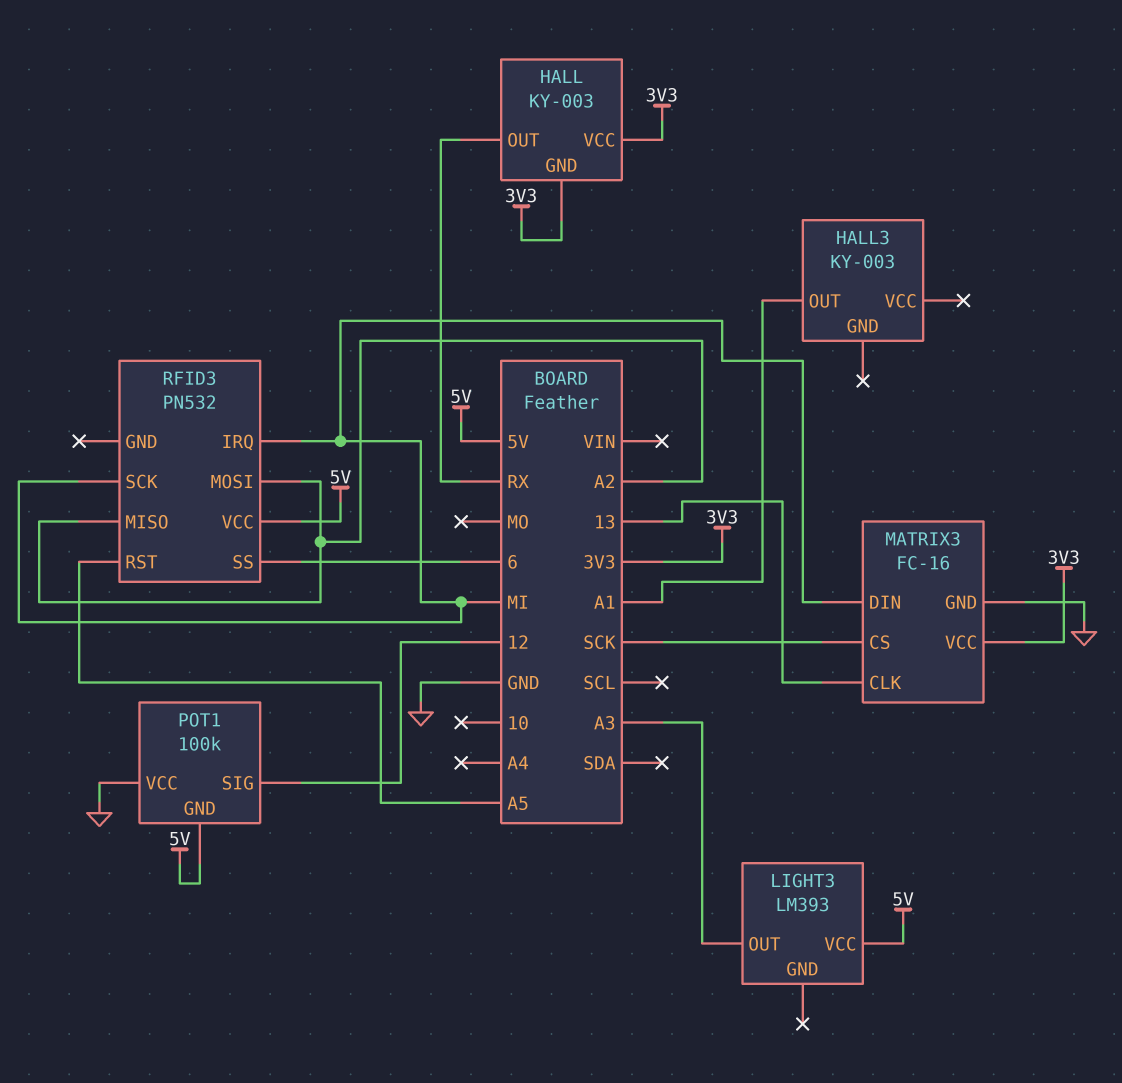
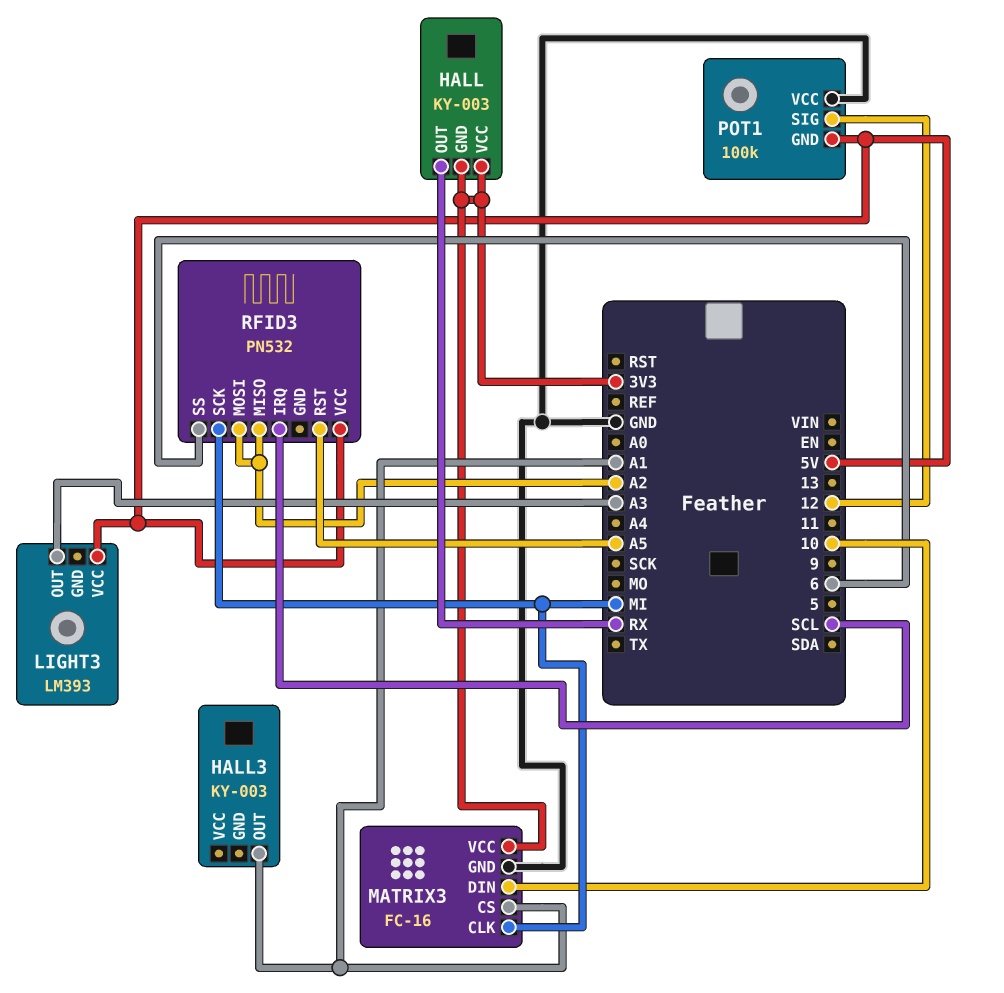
MATRIX3 pin CLK: 13 -> MI
MATRIX3 pin CS: SCK -> A1
MATRIX3 pin DIN: MI -> 10
RFID3 pin IRQ: MI -> SCL

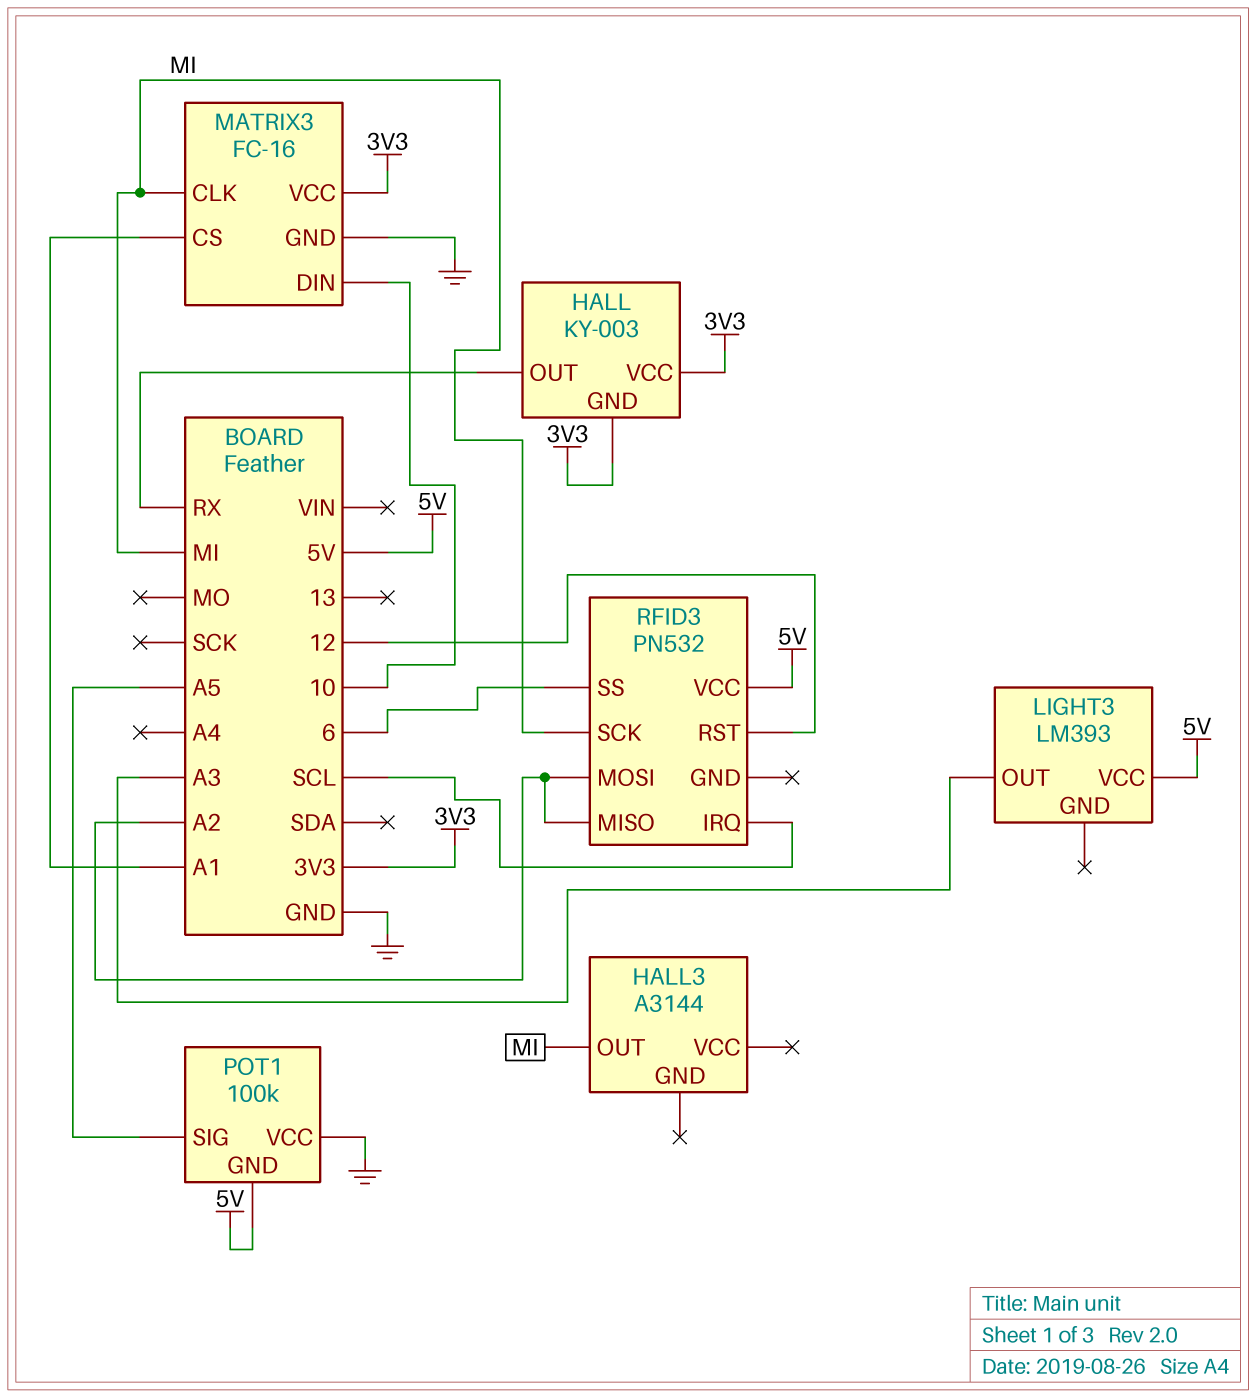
HALL3: KY-003 -> A3144
HALL3 pin OUT: A1 -> MI
POT1 pin SIG: 12 -> A5
RFID3 pin RST: A5 -> 12

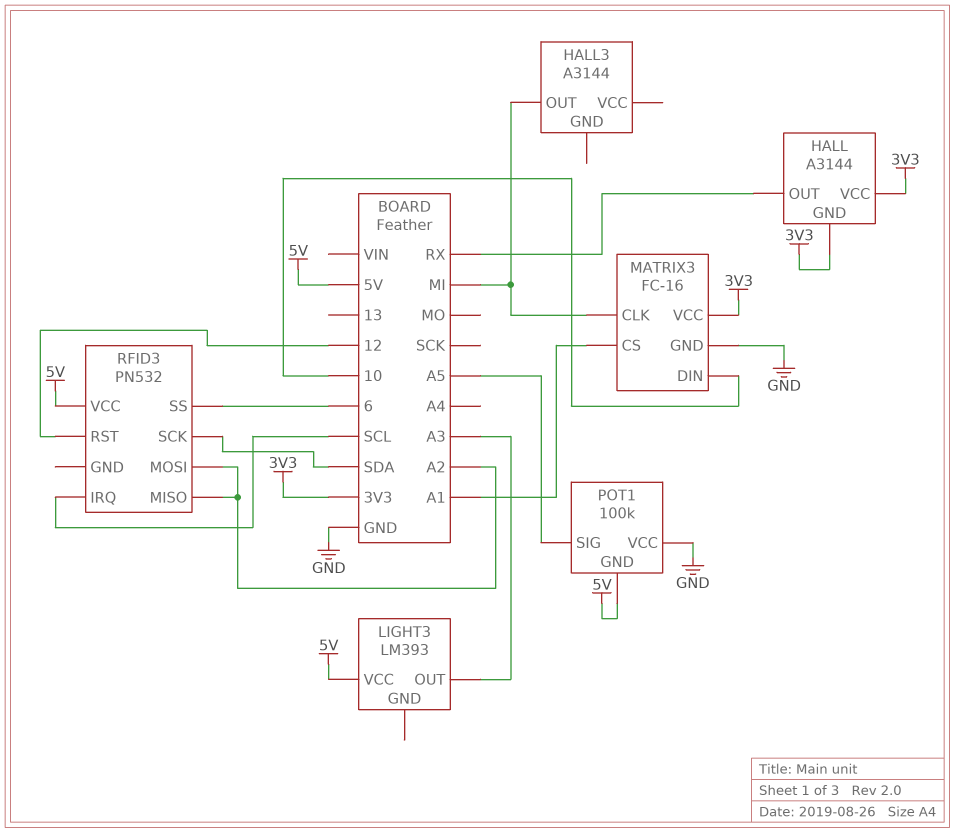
HALL: KY-003 -> A3144
RFID3 pin SCK: MI -> SDA

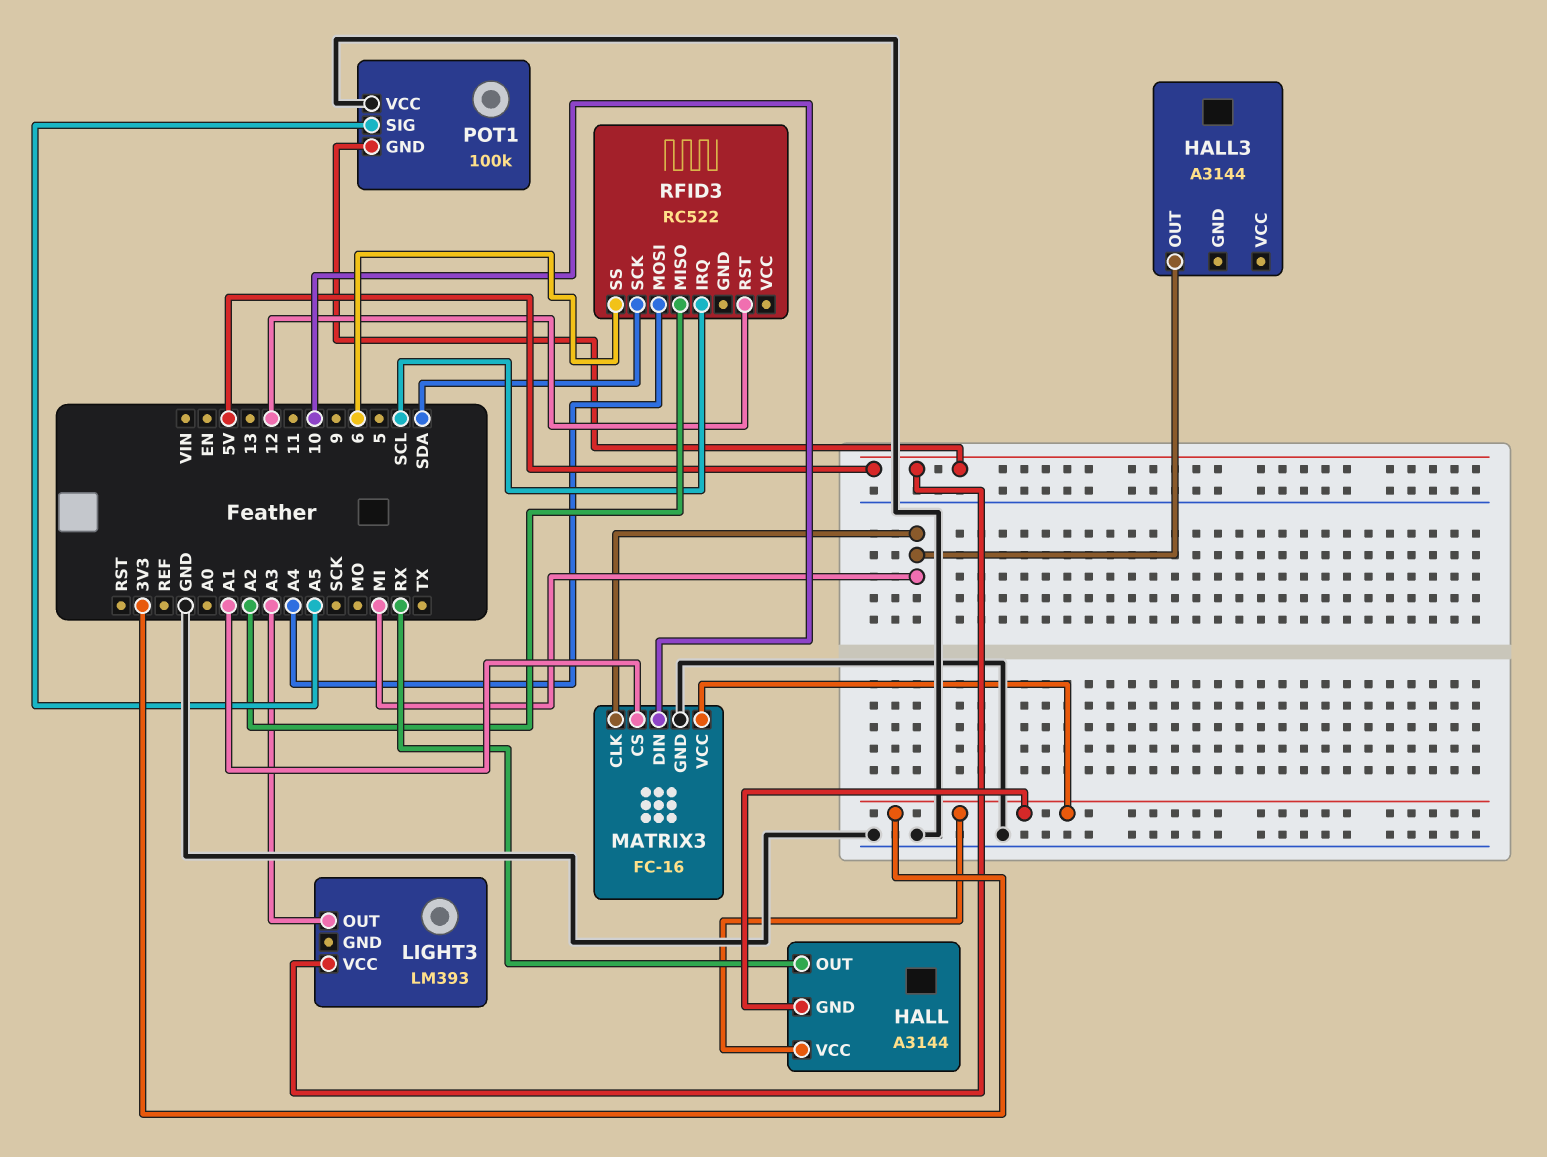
RFID3: PN532 -> RC522
RFID3 pin MOSI: A2 -> A4
RFID3 pin VCC: 5V -> none

